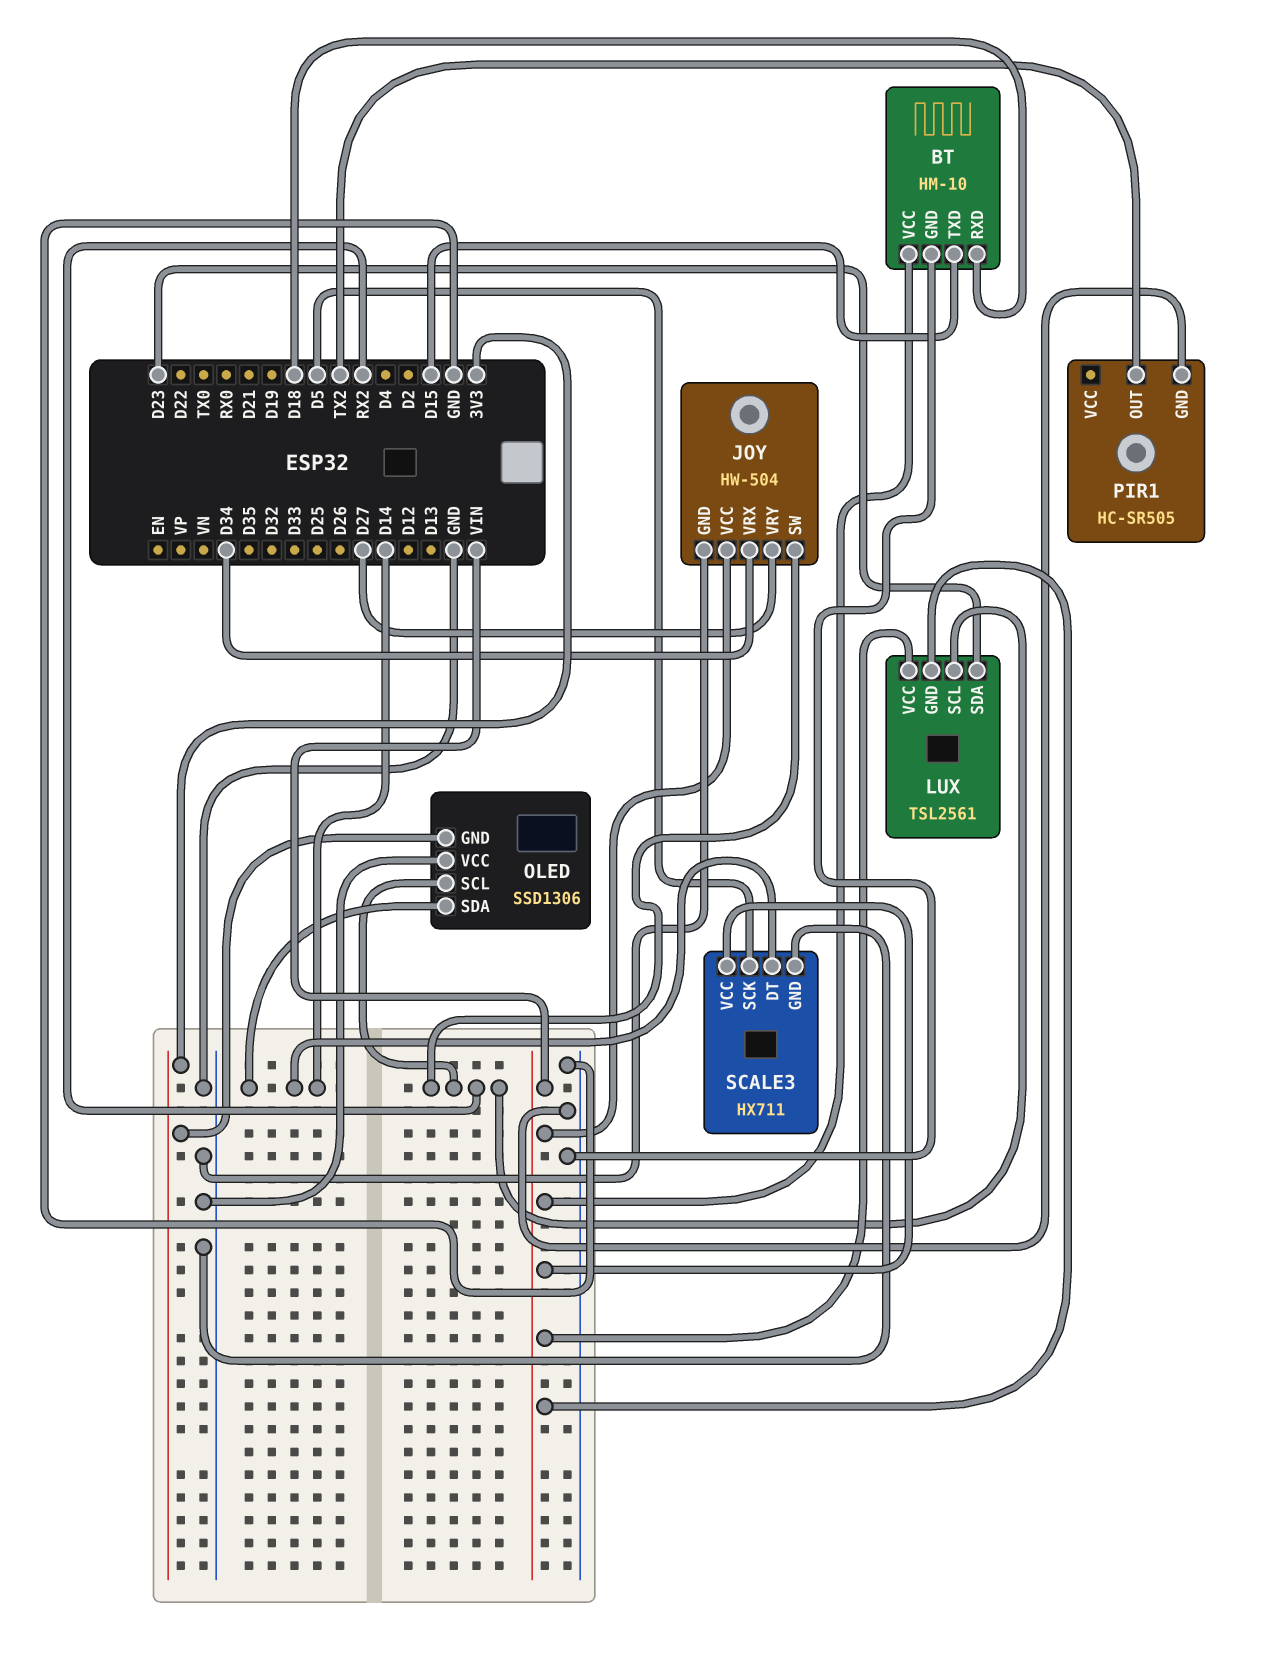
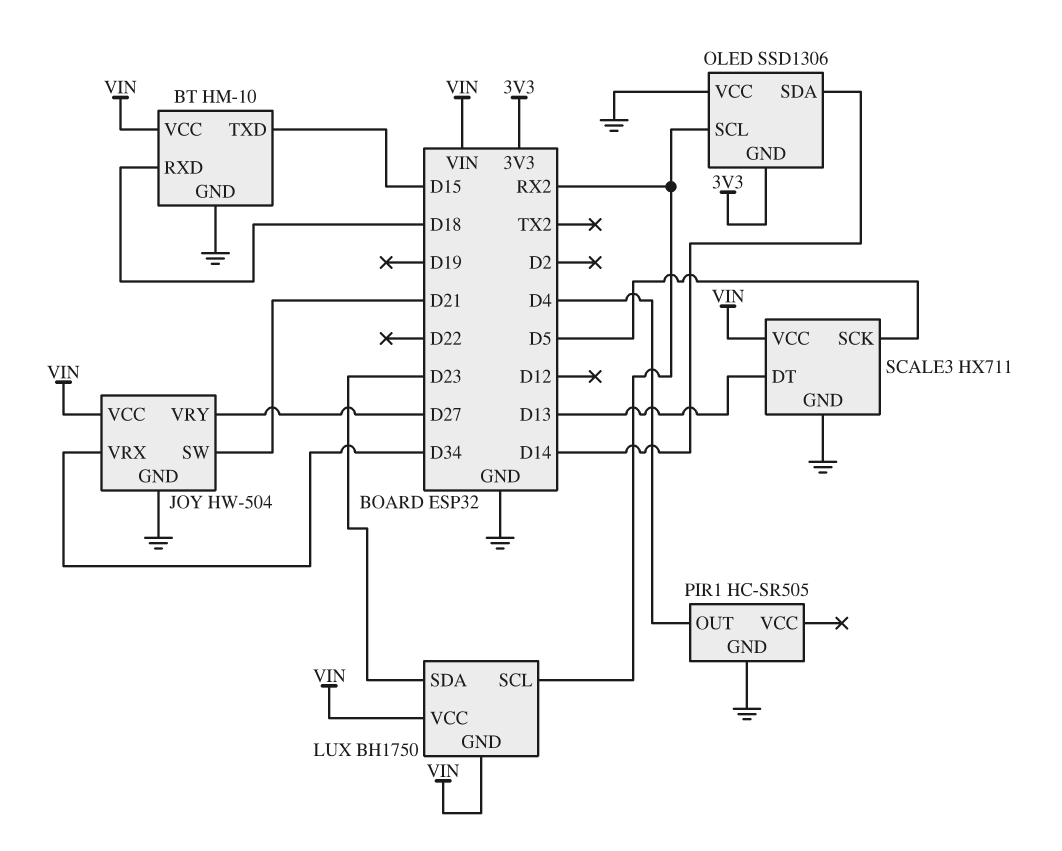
JOY pin SW: RX2 -> D21
LUX: TSL2561 -> BH1750
PIR1 pin OUT: TX2 -> D4
SCALE3 pin DT: D14 -> D13

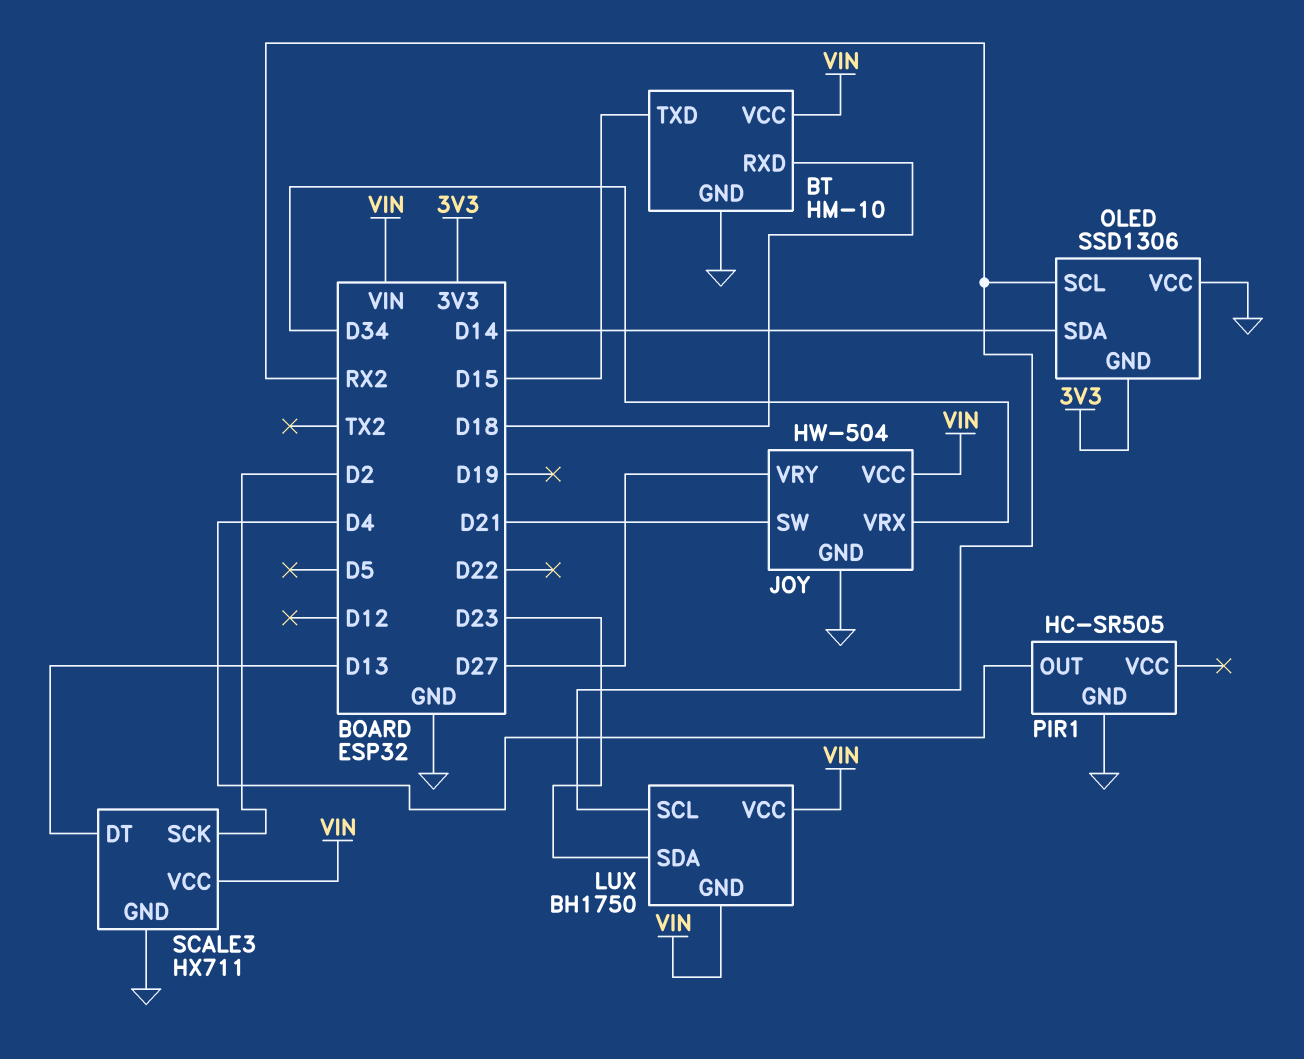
SCALE3 pin SCK: D5 -> D2

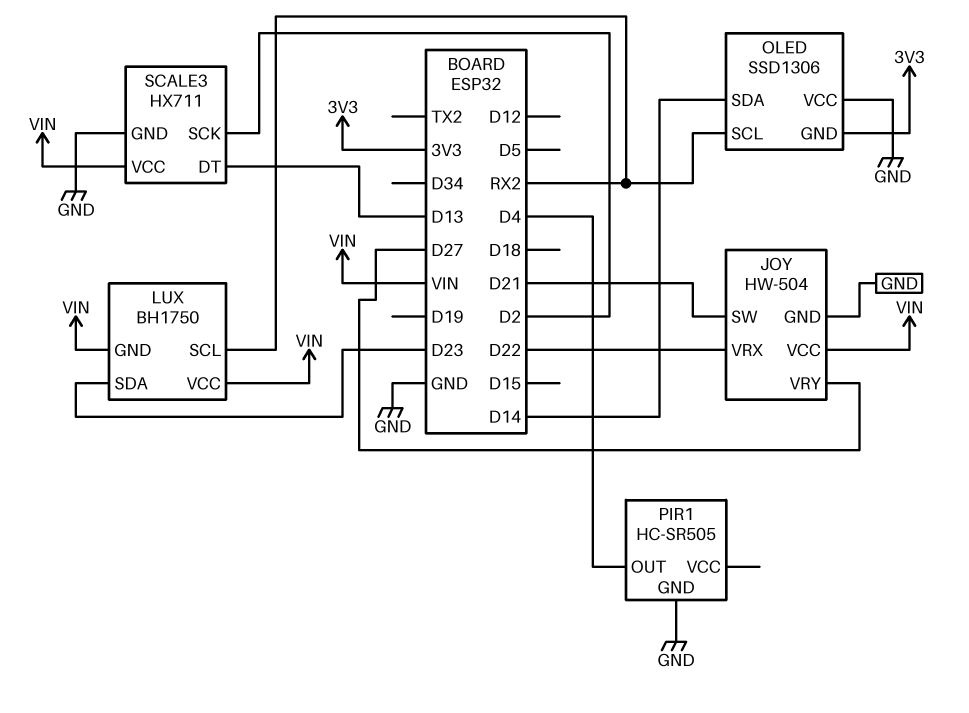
BT: HM-10 -> none
BT pin GND: GND -> none
BT pin RXD: D18 -> none
BT pin TXD: D15 -> none
BT pin VCC: VIN -> none
JOY pin VRX: D34 -> D22

